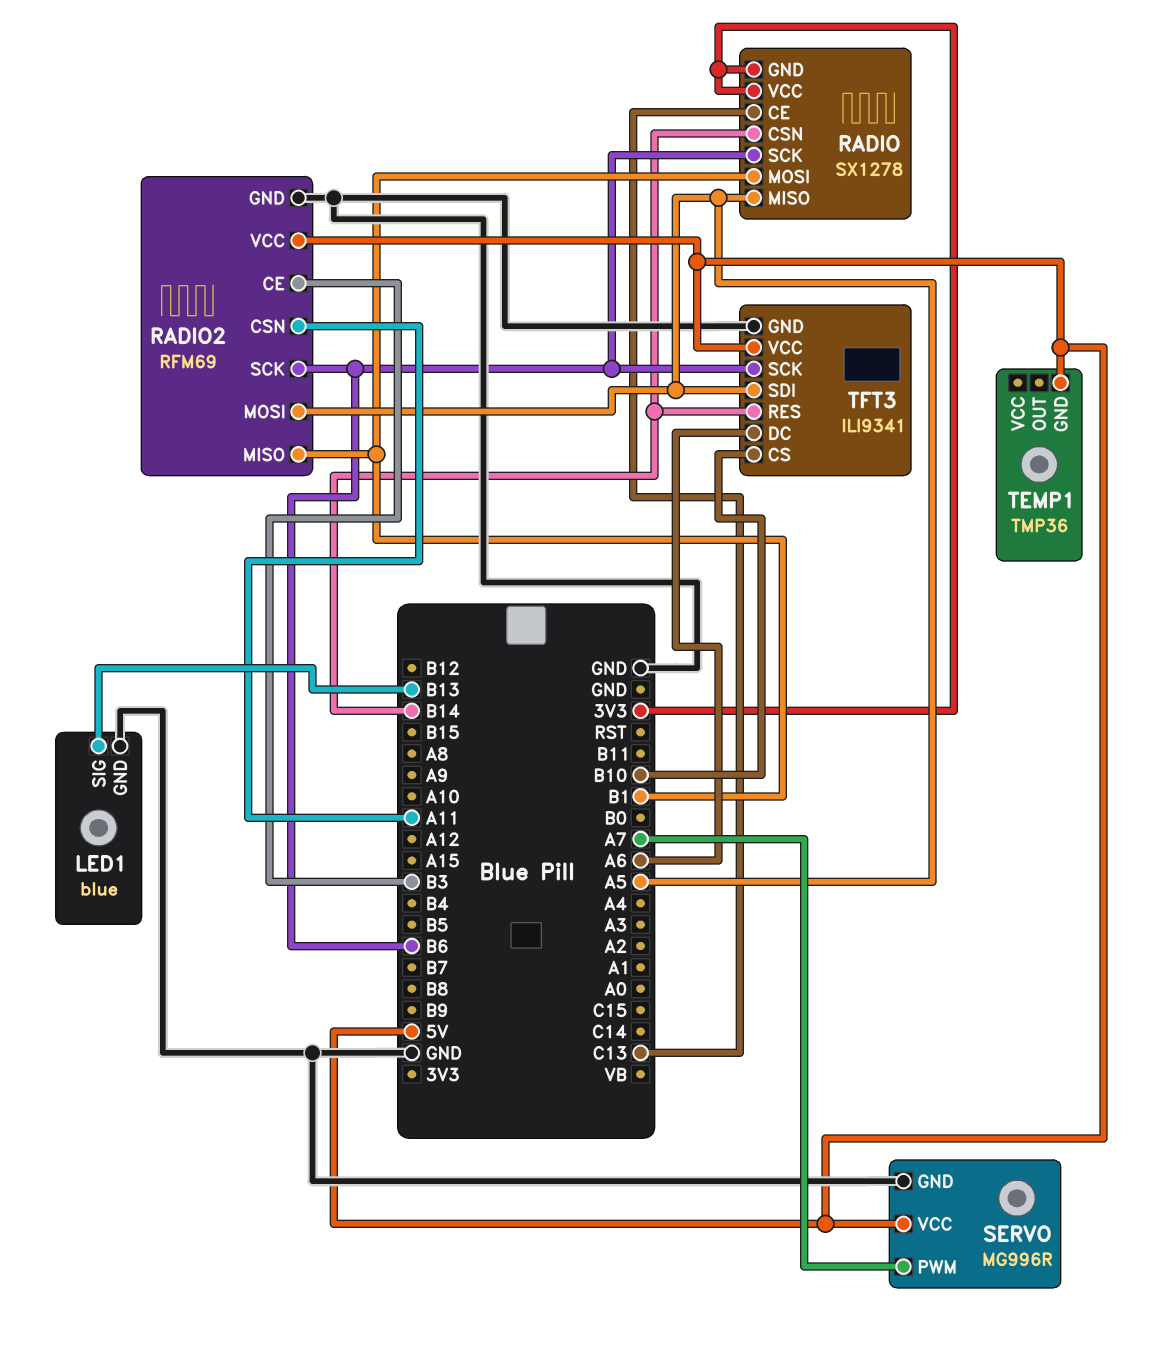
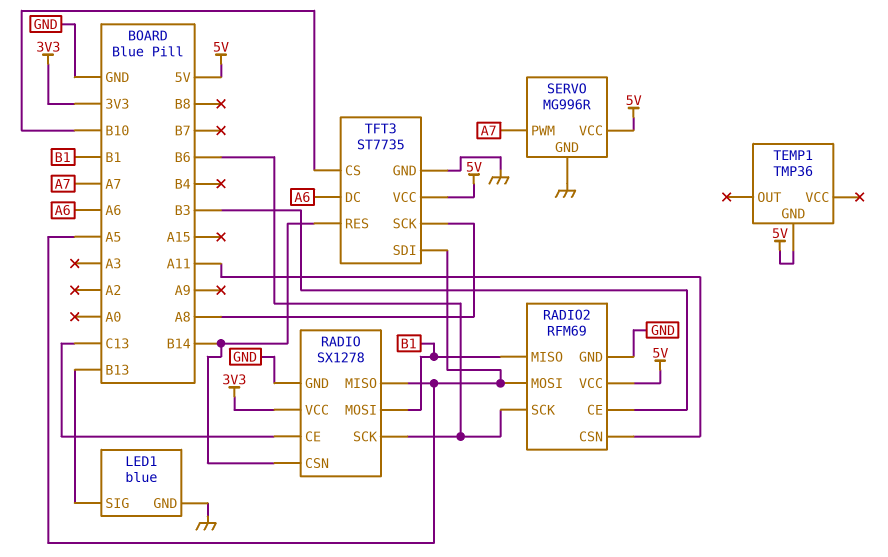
RADIO pin GND: 3V3 -> GND
TFT3: ILI9341 -> ST7735
TFT3 pin SCK: B6 -> A8

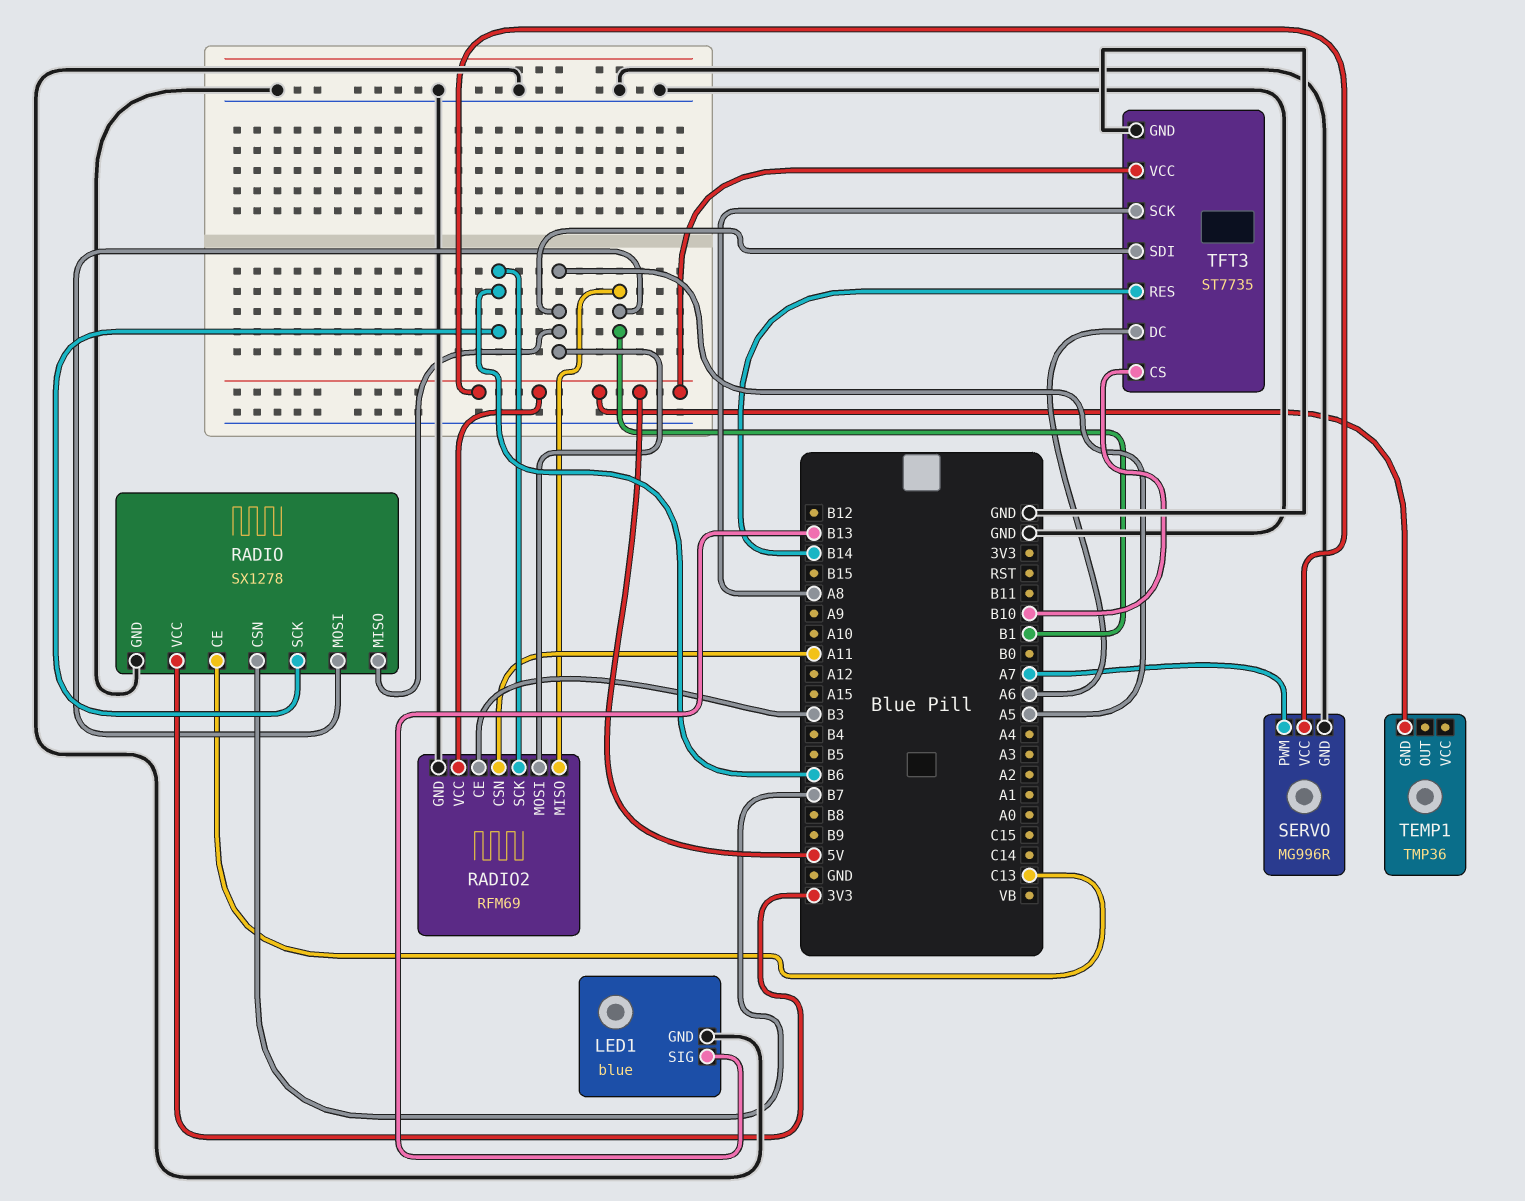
RADIO pin CSN: B14 -> B7

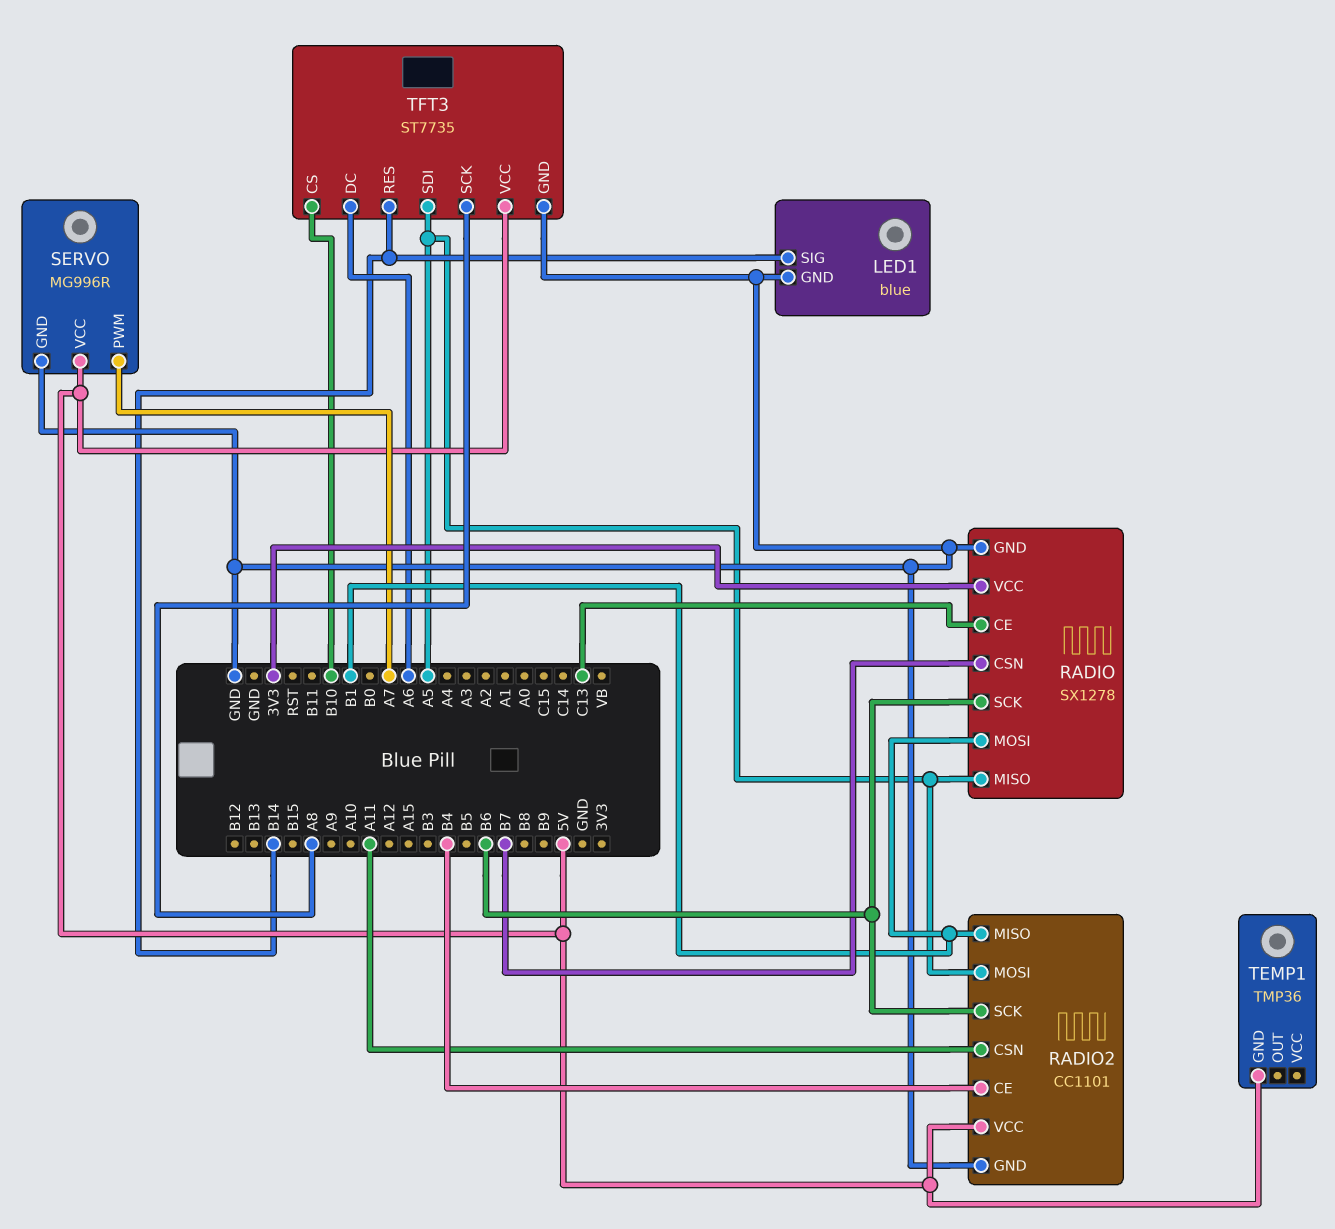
LED1 pin SIG: B13 -> B14
RADIO2: RFM69 -> CC1101
RADIO2 pin CE: B3 -> B4

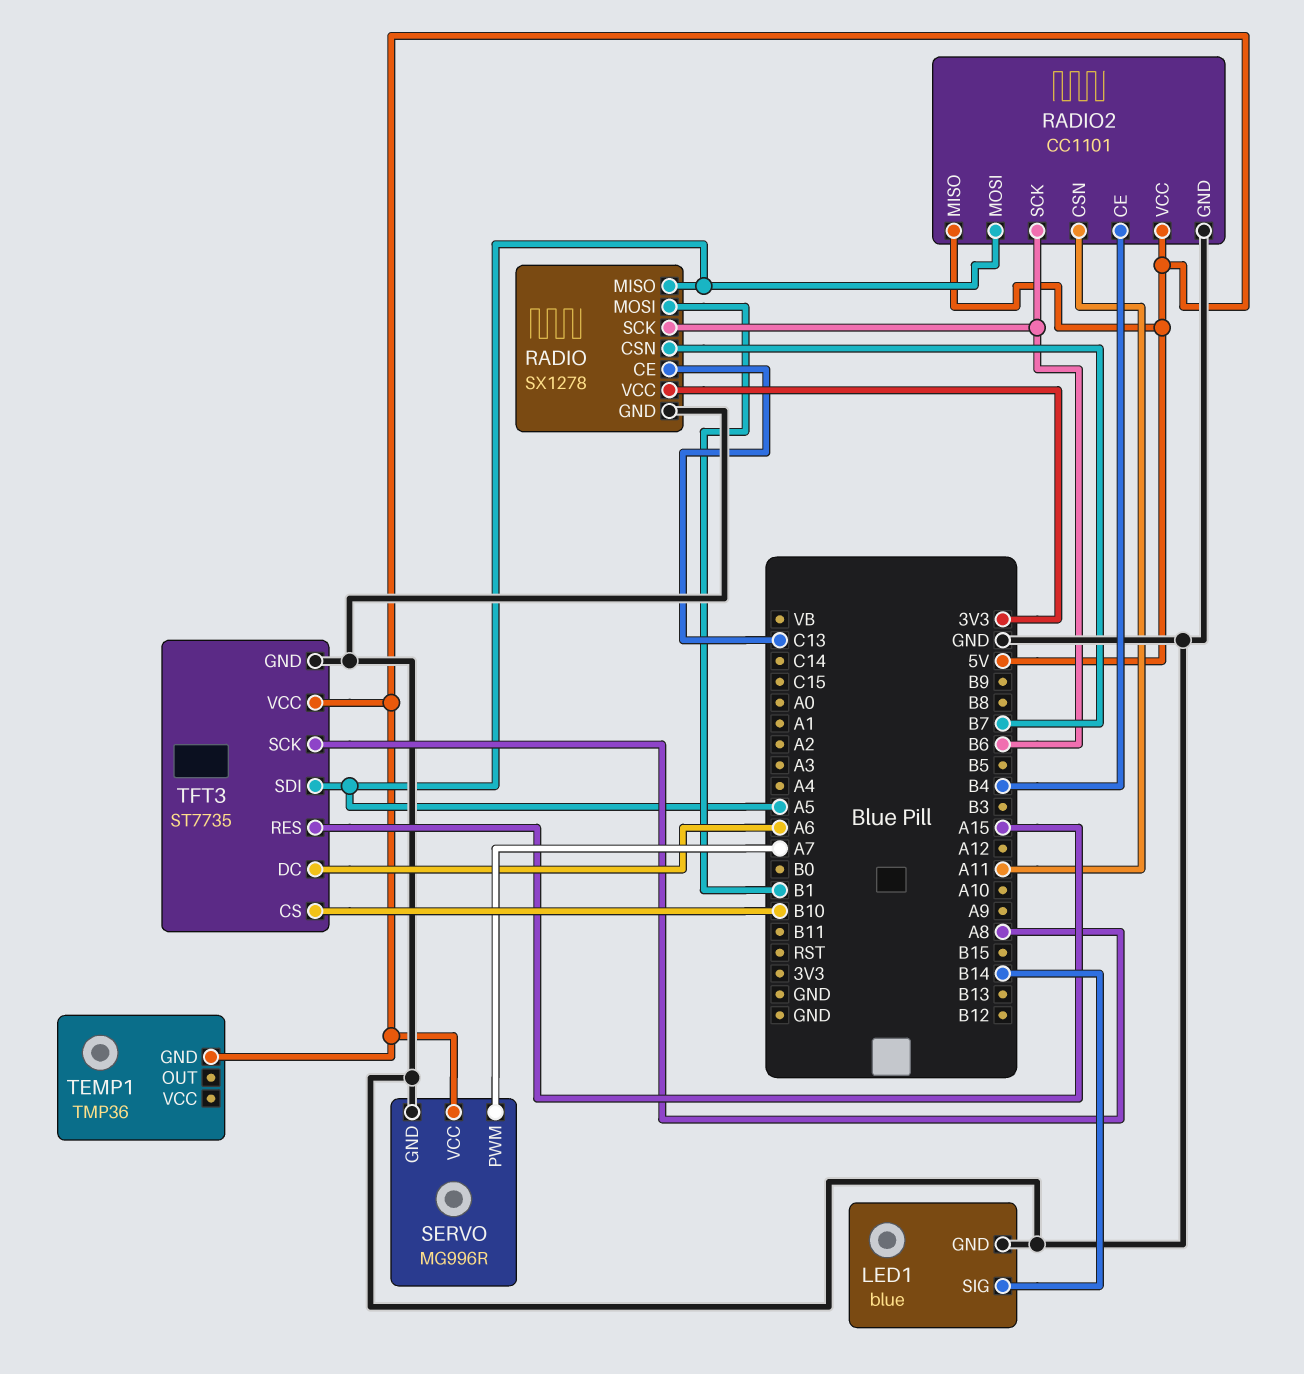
RADIO2 pin MISO: B1 -> 5V
TFT3 pin RES: B14 -> A15

